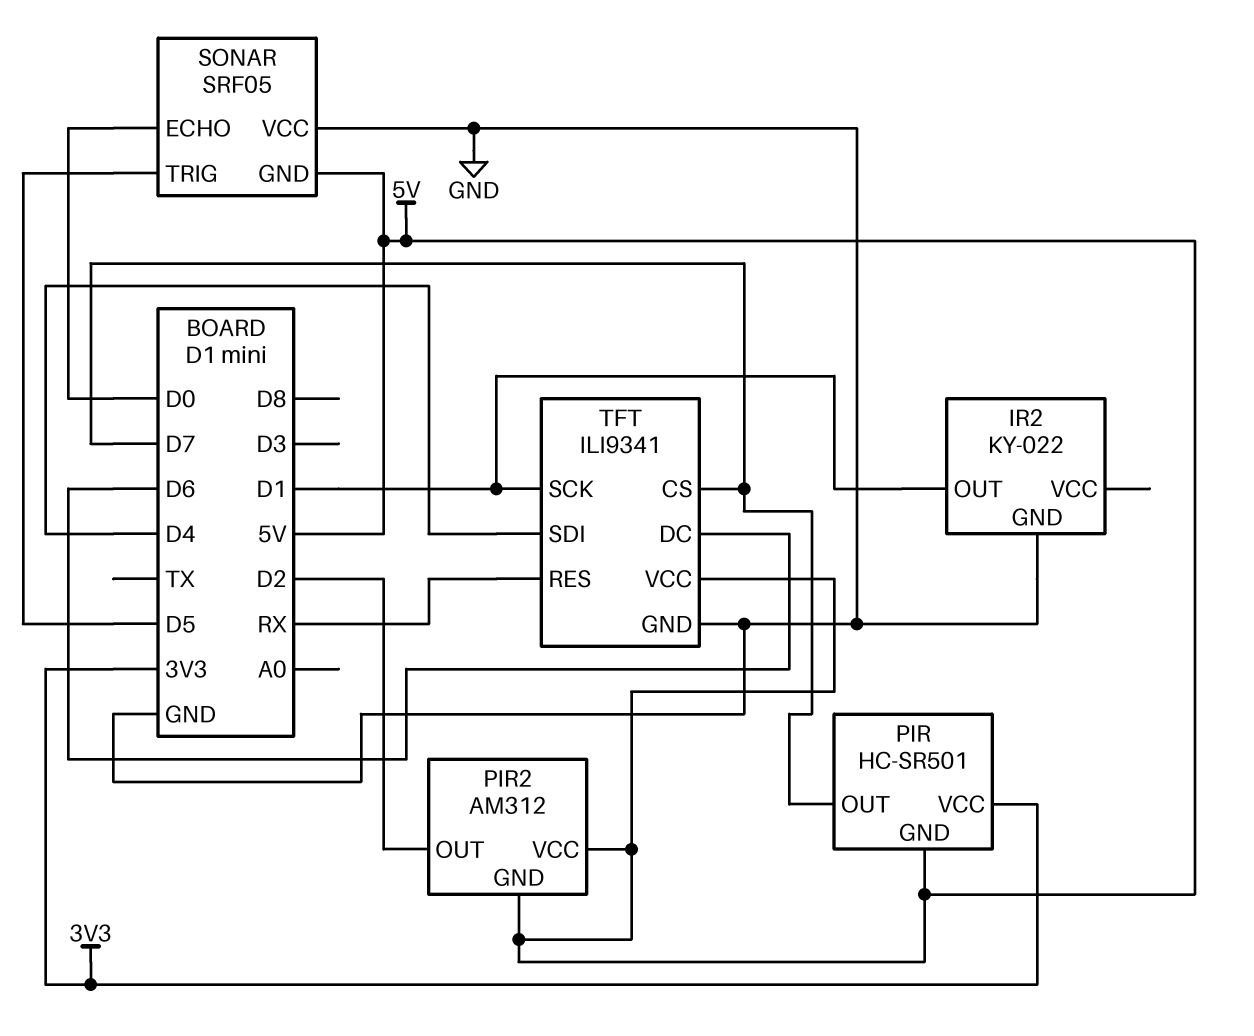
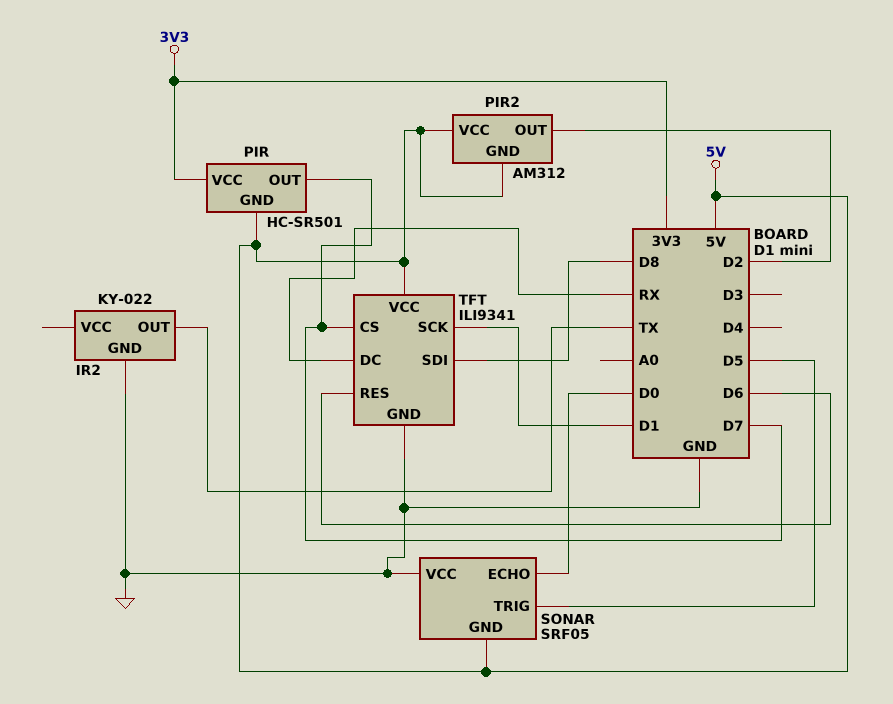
IR2 pin OUT: D1 -> TX
TFT pin DC: D6 -> RX
TFT pin RES: RX -> D6
TFT pin SDI: D4 -> D8

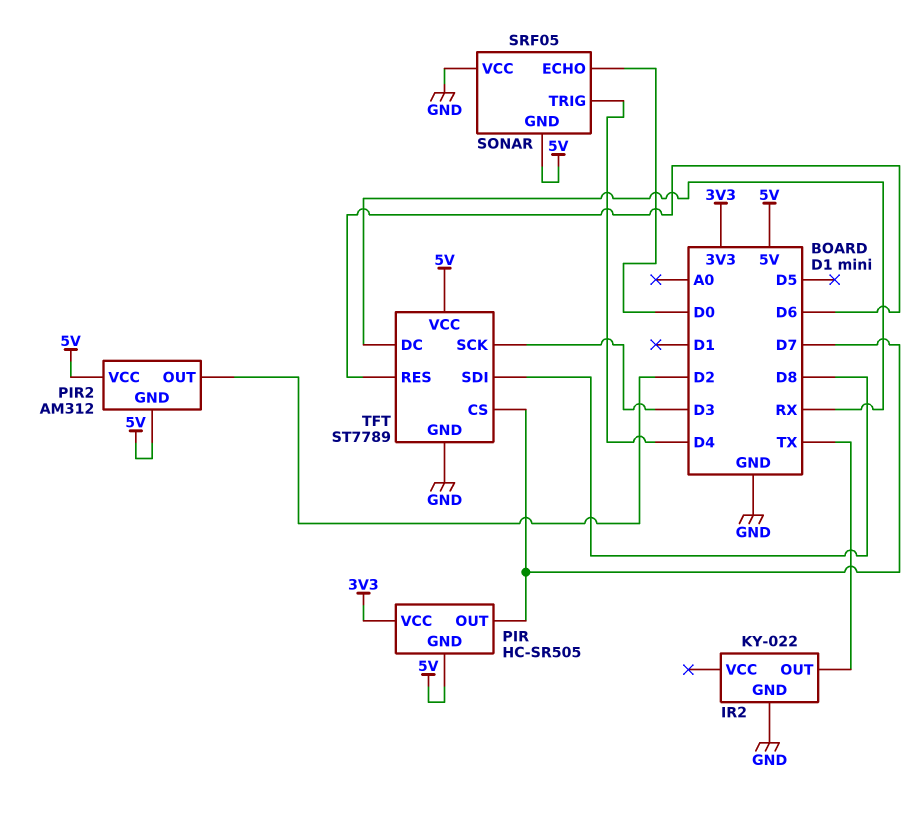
PIR: HC-SR501 -> HC-SR505
SONAR pin TRIG: D5 -> D4
TFT: ILI9341 -> ST7789
TFT pin SCK: D1 -> D3

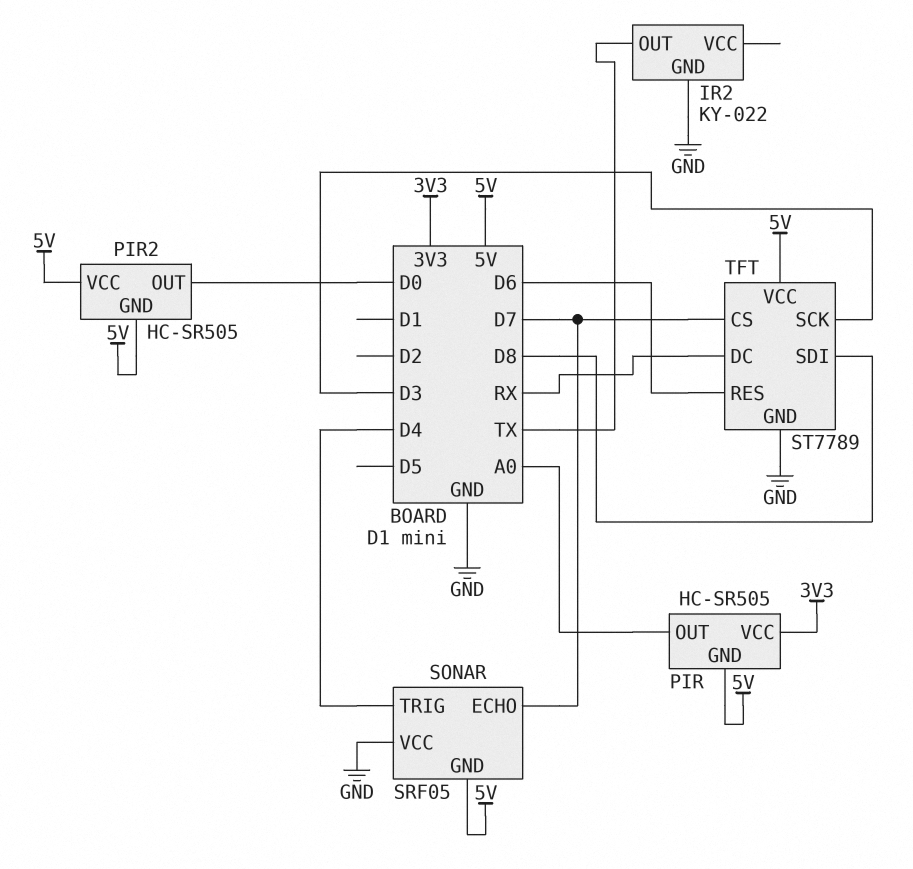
PIR pin OUT: D7 -> A0
PIR2: AM312 -> HC-SR505
PIR2 pin OUT: D2 -> D0
SONAR pin ECHO: D0 -> D7

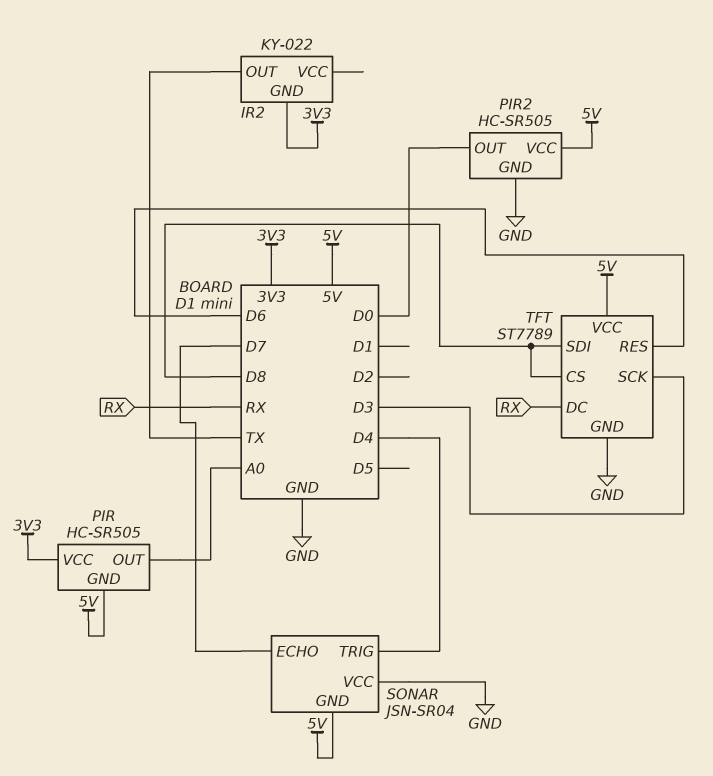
IR2 pin GND: GND -> 3V3
PIR2 pin GND: 5V -> GND
SONAR: SRF05 -> JSN-SR04
TFT pin CS: D7 -> D8

